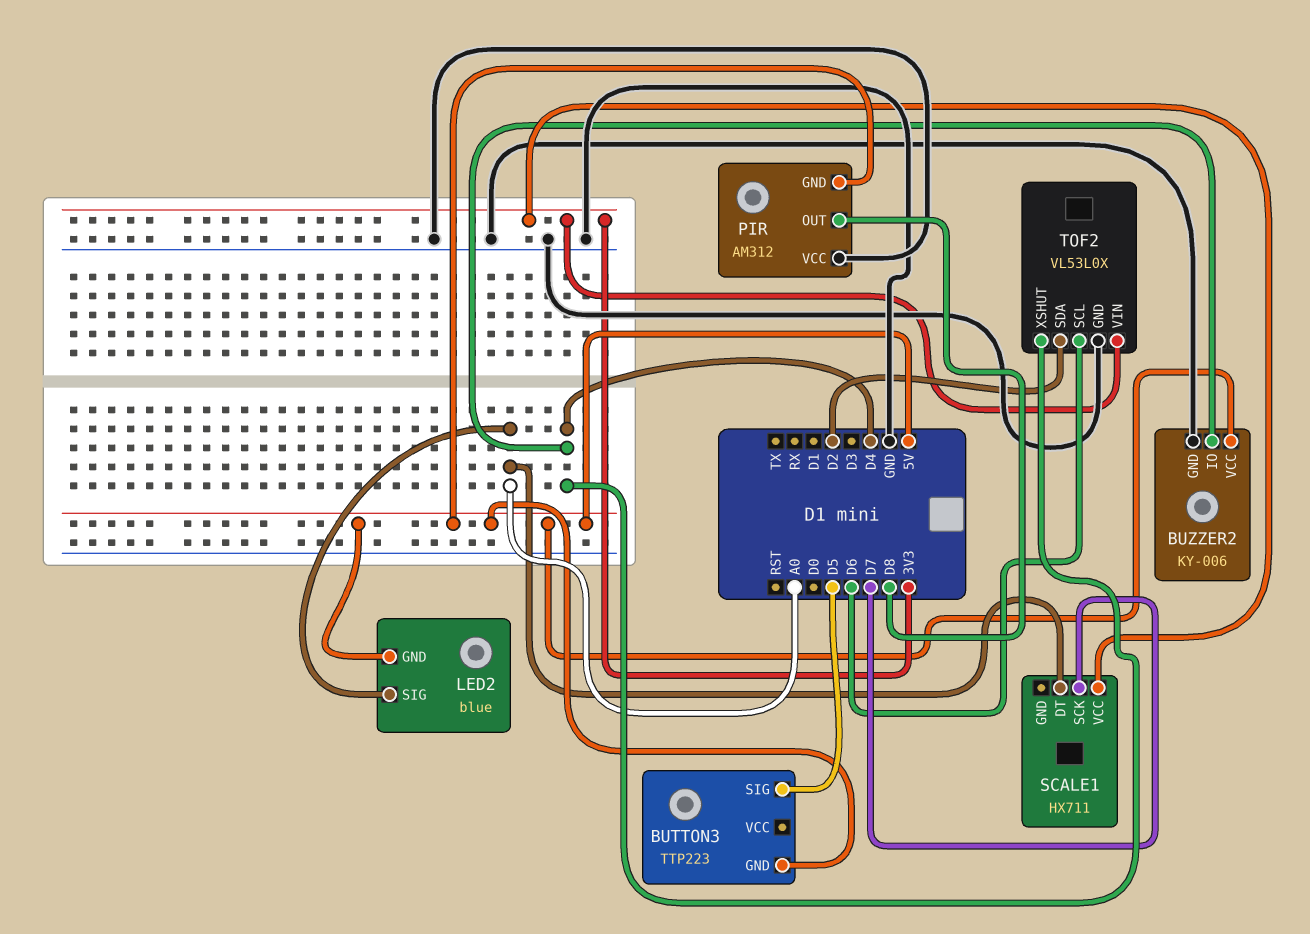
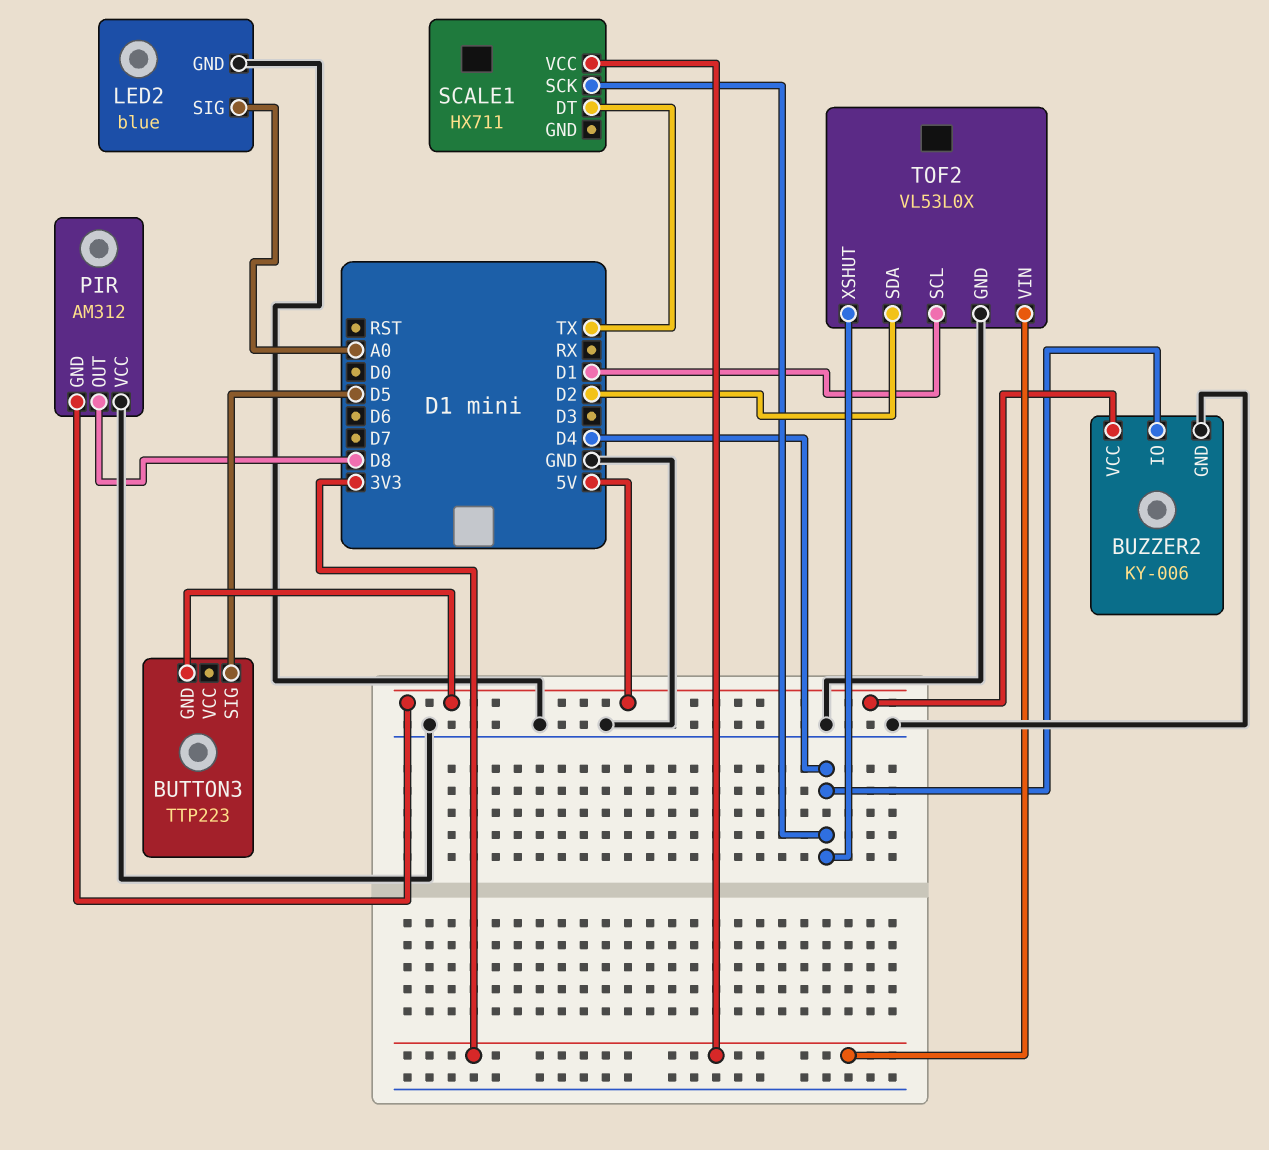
LED2 pin GND: 5V -> GND
SCALE1 pin DT: A0 -> TX
SCALE1 pin SCK: D7 -> D4
TOF2 pin SCL: D6 -> D1

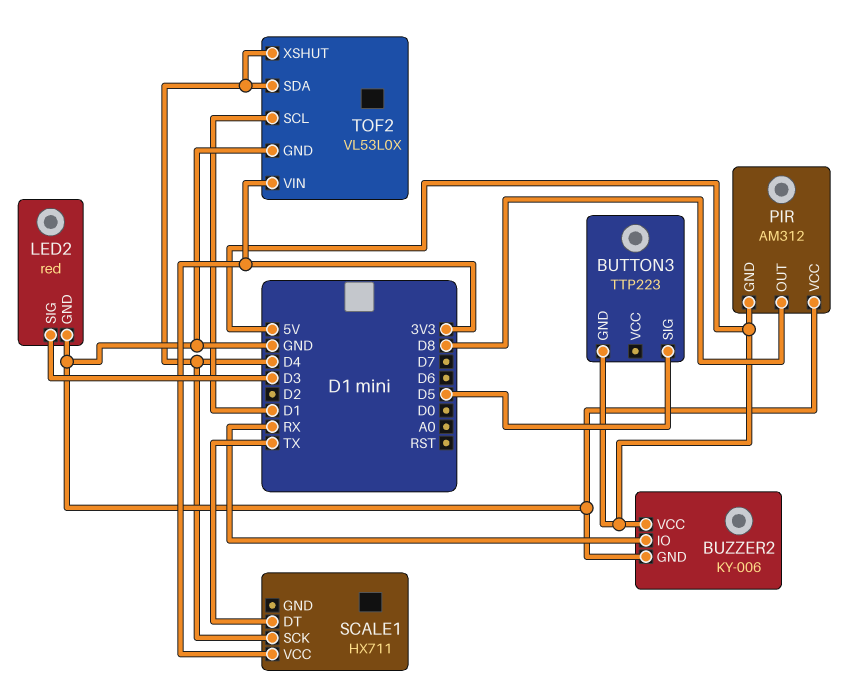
BUZZER2 pin IO: D4 -> RX
LED2: blue -> red
LED2 pin SIG: A0 -> D3
TOF2 pin SDA: D2 -> D4

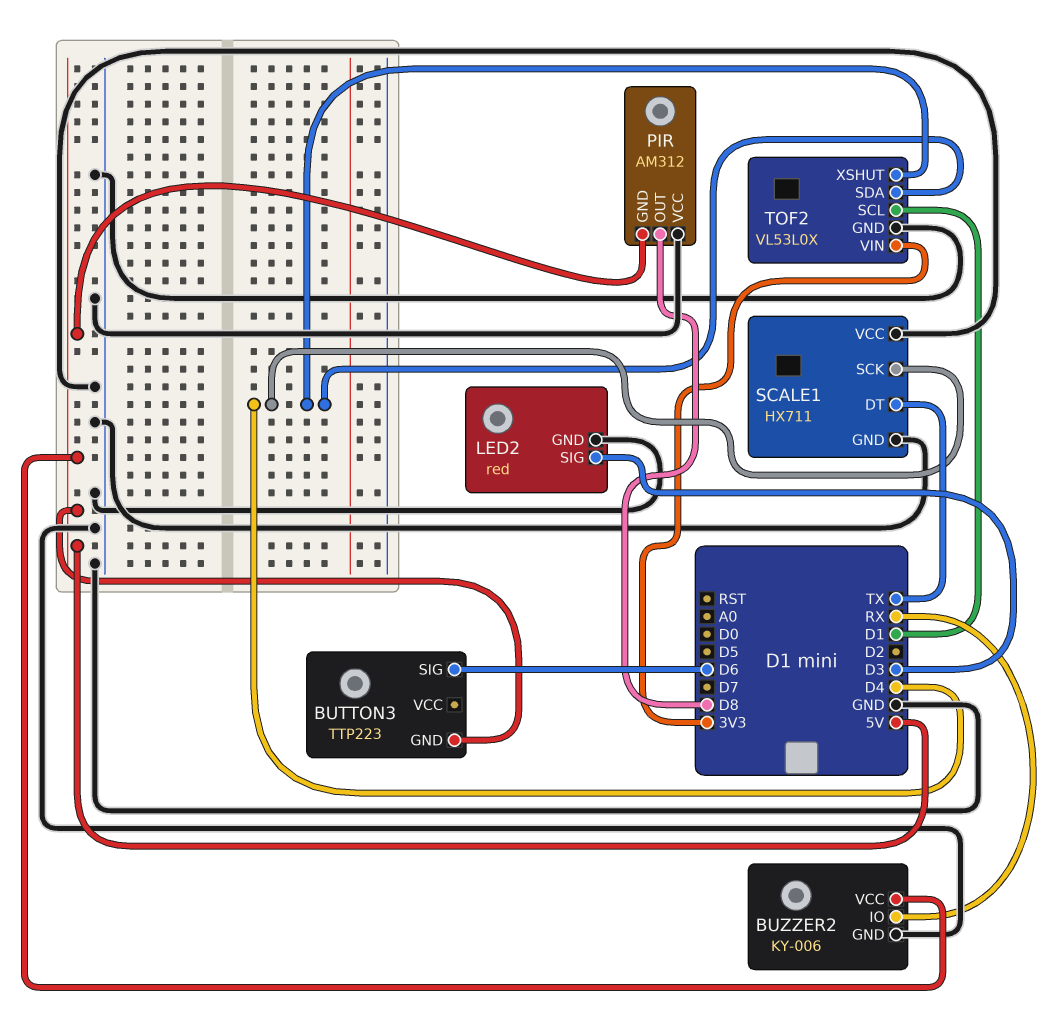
BUTTON3 pin SIG: D5 -> D6
SCALE1 pin GND: none -> GND
SCALE1 pin VCC: 3V3 -> GND

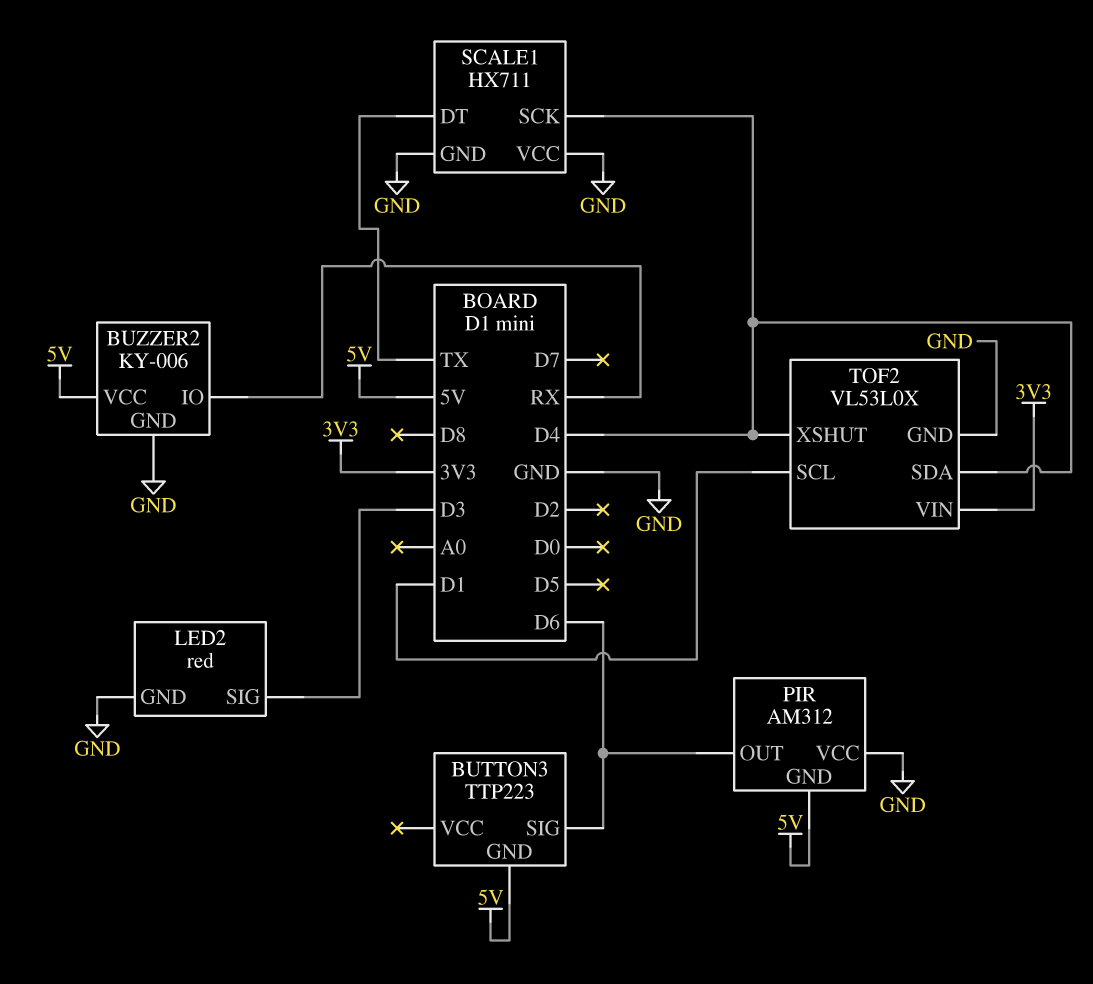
PIR pin OUT: D8 -> D6

